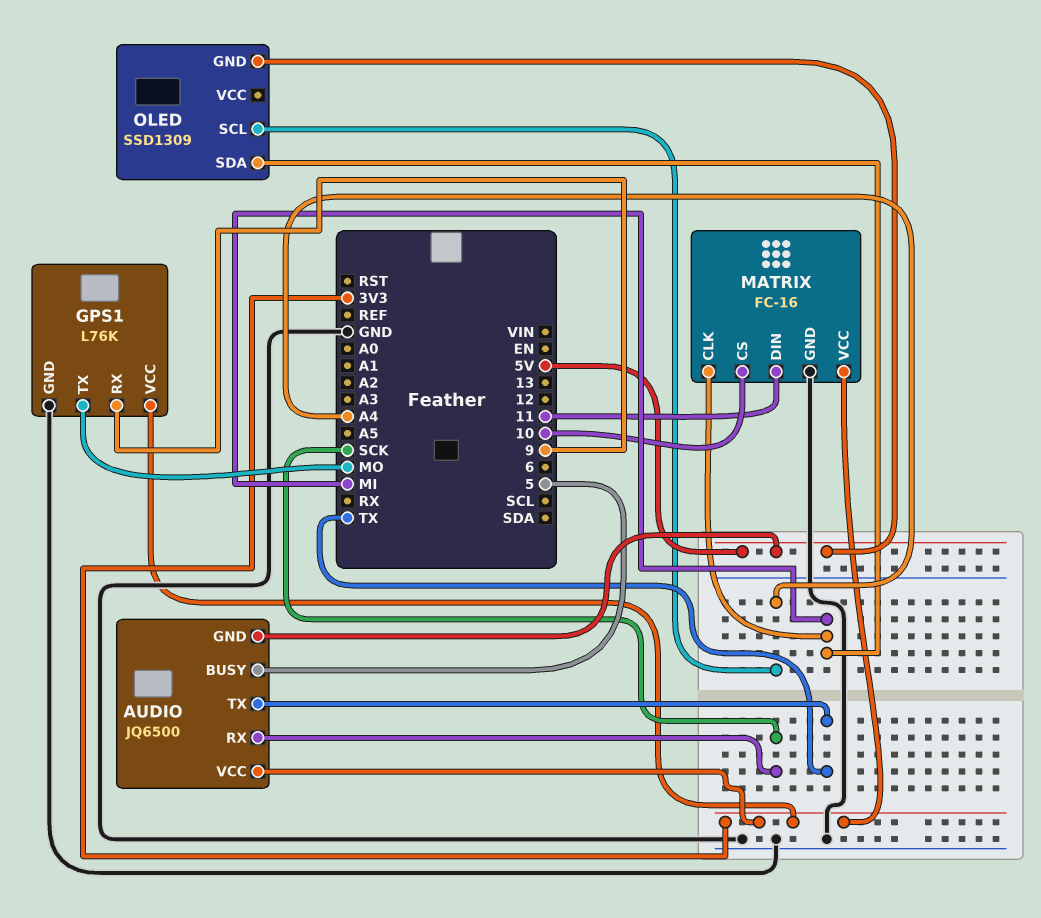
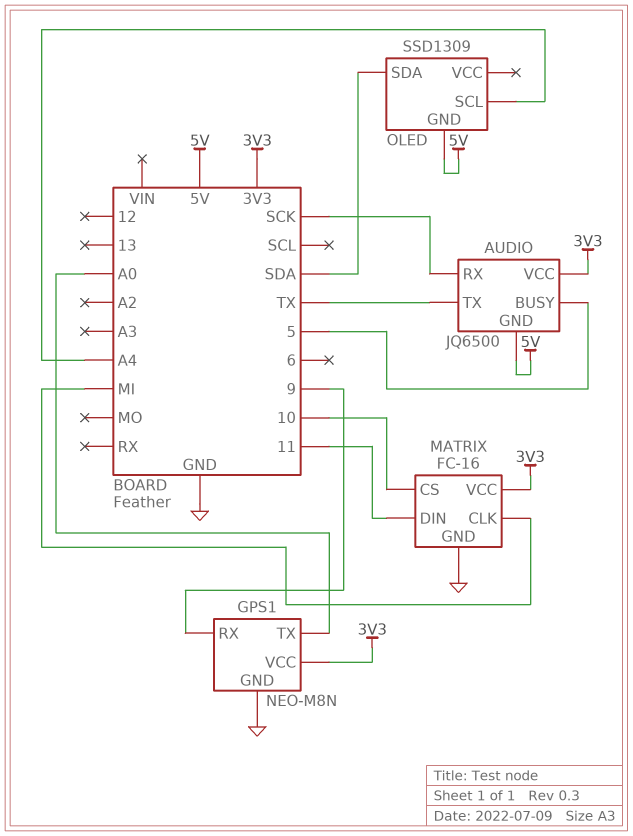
GPS1: L76K -> NEO-M8N
GPS1 pin TX: MO -> A0
OLED pin SDA: MI -> SDA

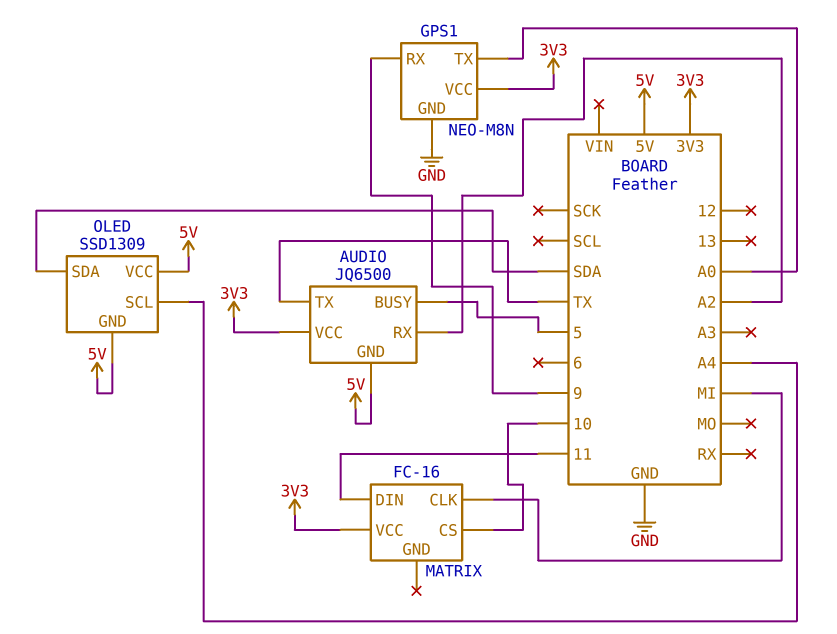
AUDIO pin RX: SCK -> A2
MATRIX pin GND: GND -> none
OLED pin VCC: none -> 5V

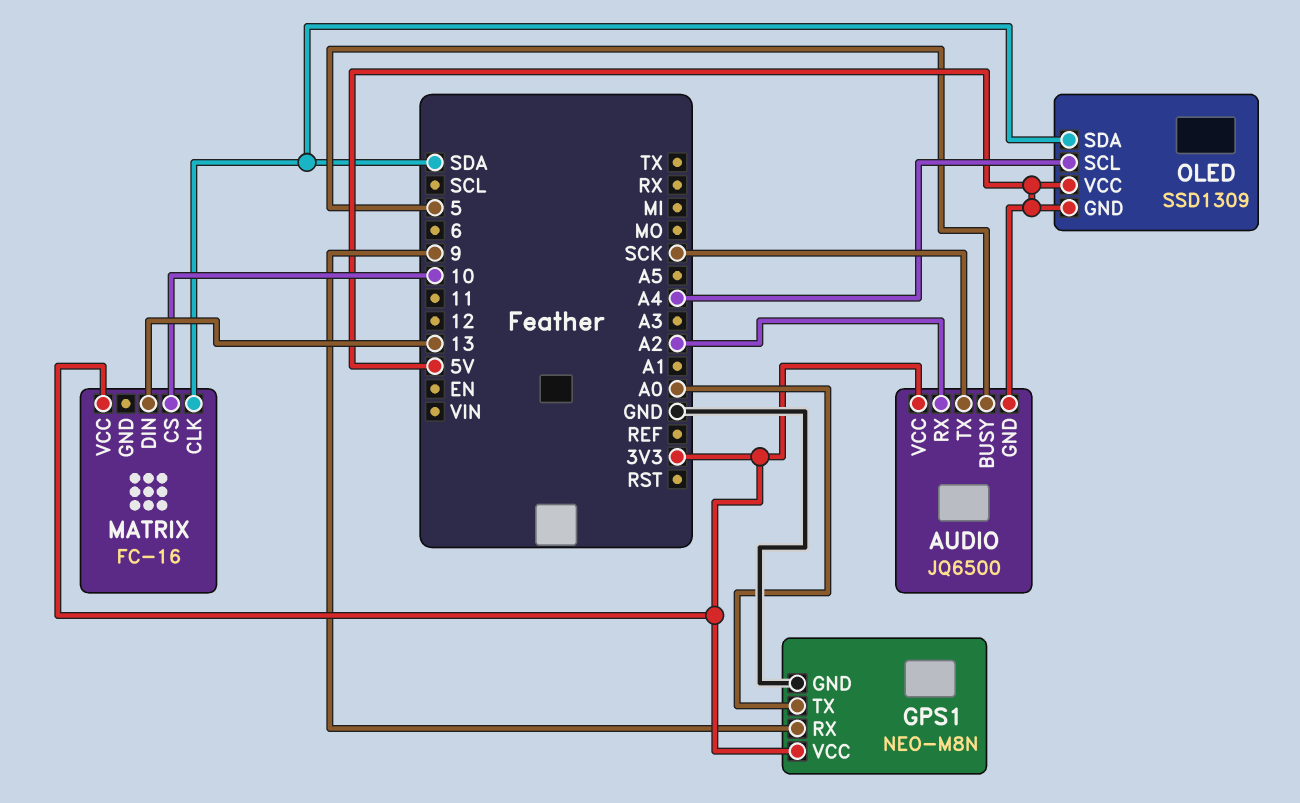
AUDIO pin TX: TX -> SCK
MATRIX pin CLK: MI -> SDA
MATRIX pin DIN: 11 -> 13

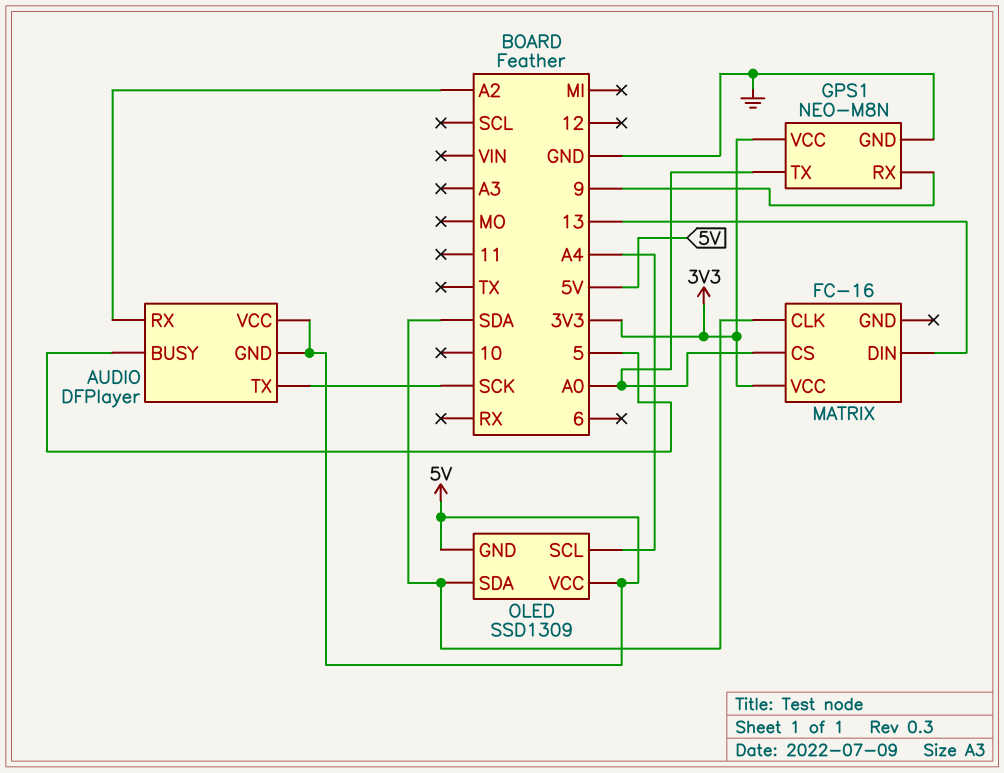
AUDIO: JQ6500 -> DFPlayer
AUDIO pin VCC: 3V3 -> 5V
MATRIX pin CS: 10 -> A0

